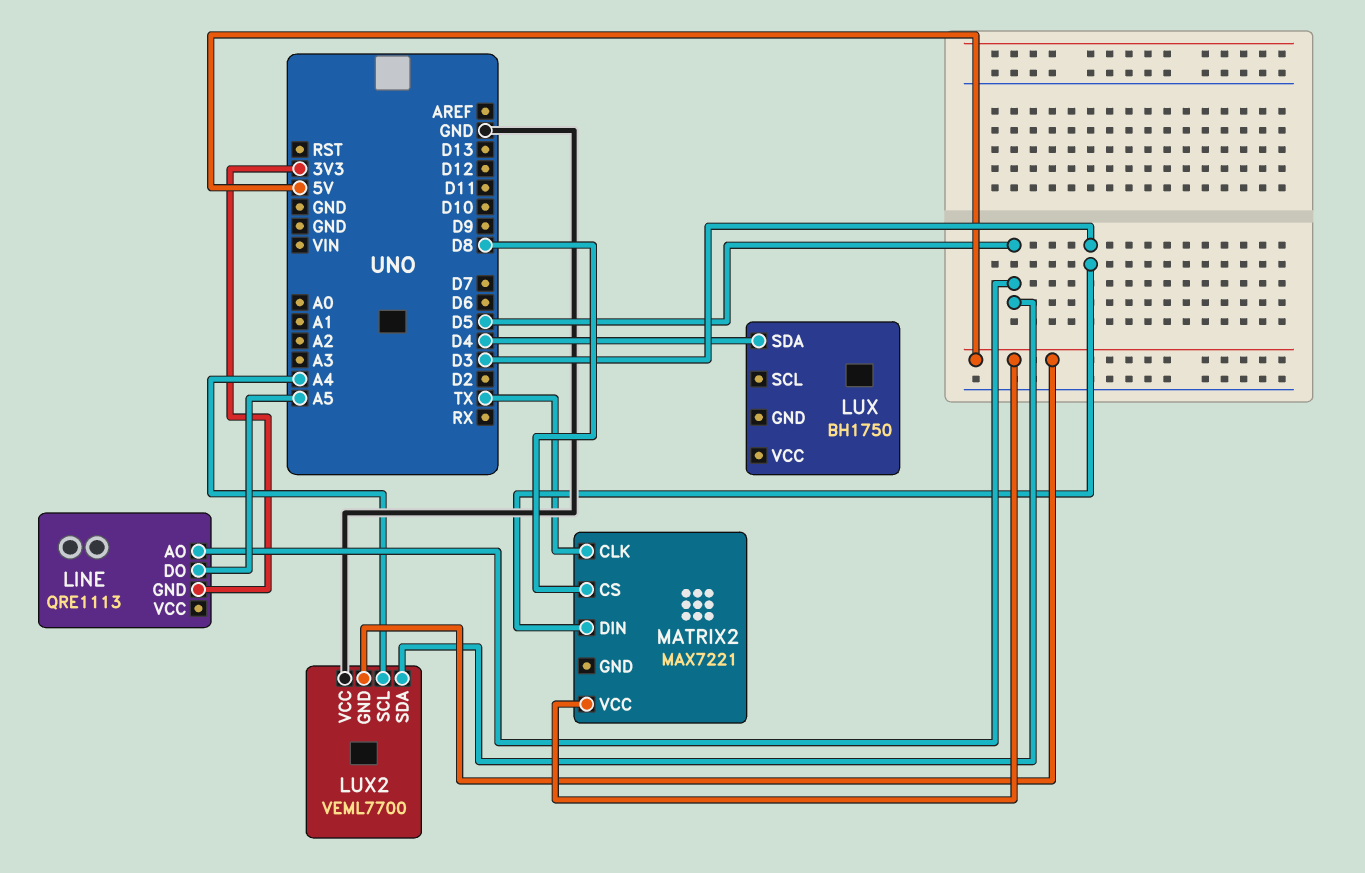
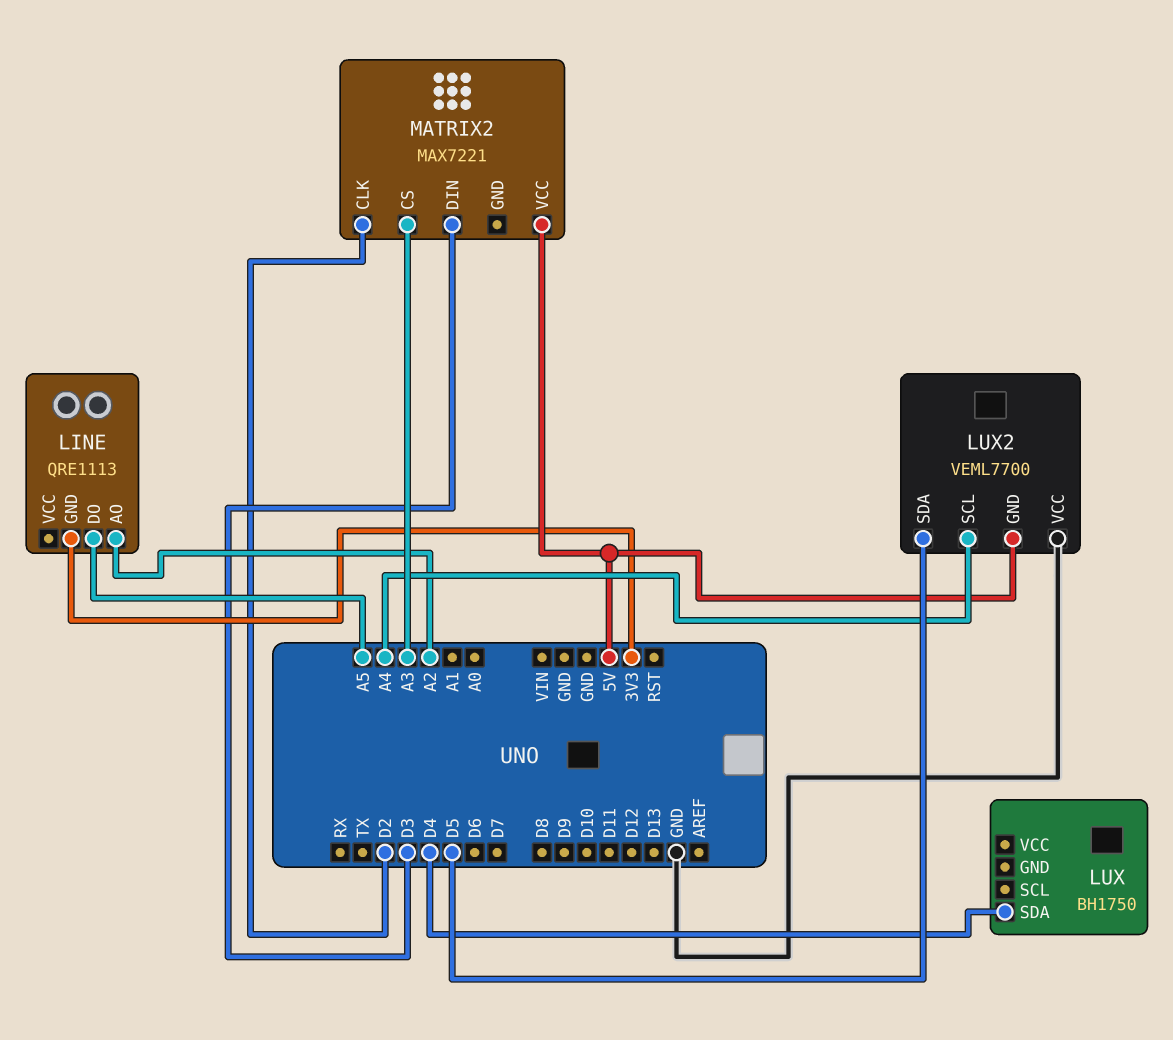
LINE pin AO: D5 -> A2
MATRIX2 pin CLK: TX -> D2
MATRIX2 pin CS: D8 -> A3

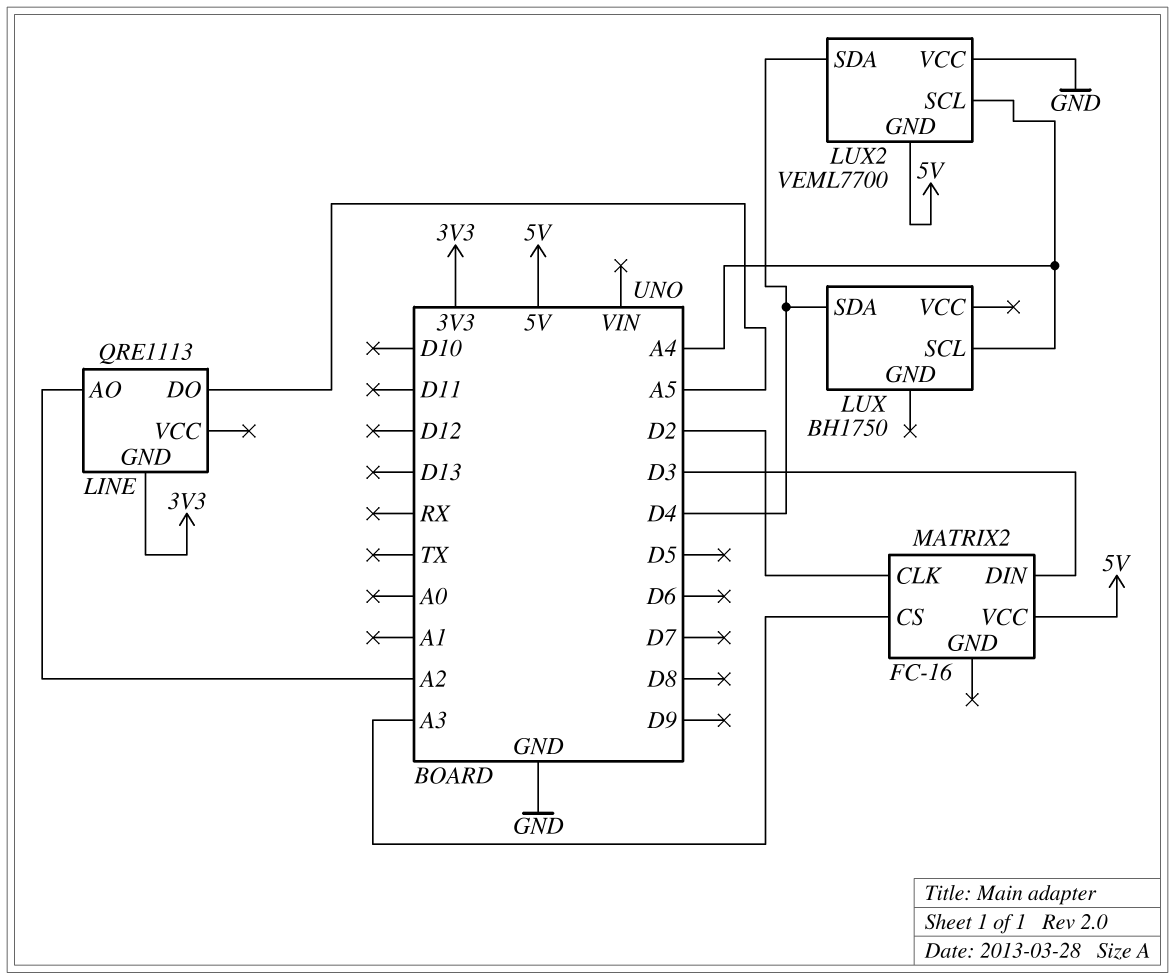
LUX pin SCL: none -> A4
LUX2 pin SDA: D5 -> D4
MATRIX2: MAX7221 -> FC-16

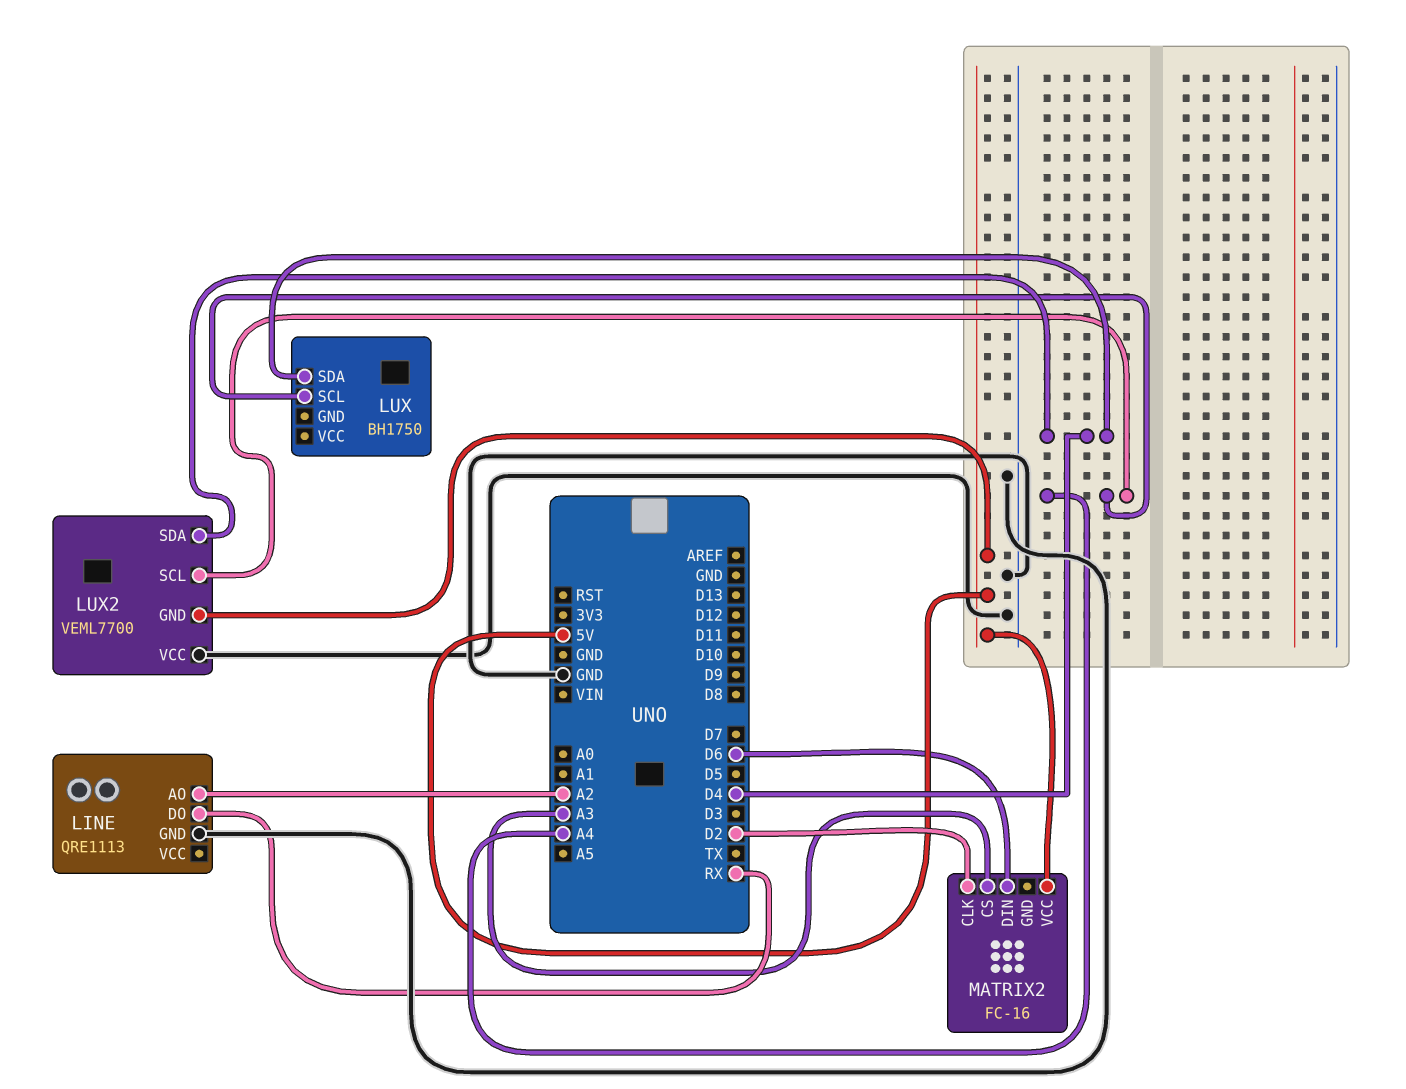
LINE pin DO: A5 -> RX
LINE pin GND: 3V3 -> GND
MATRIX2 pin DIN: D3 -> D6

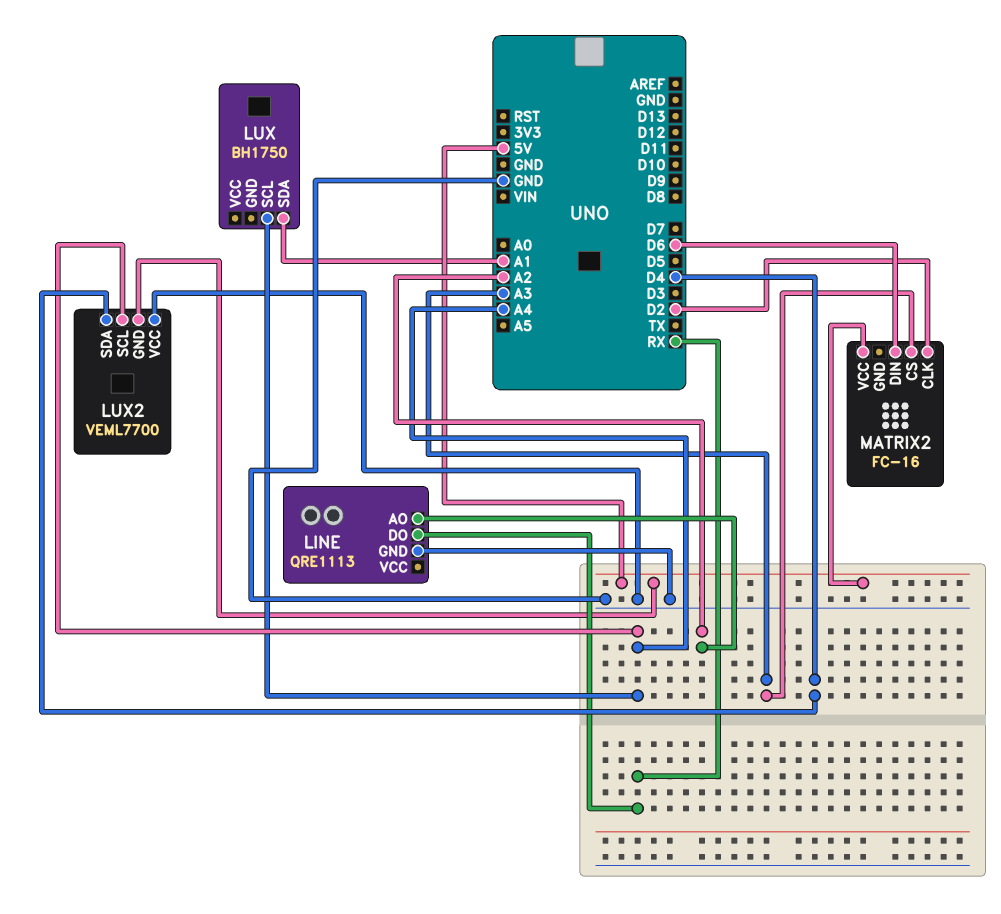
LUX pin SDA: D4 -> A1

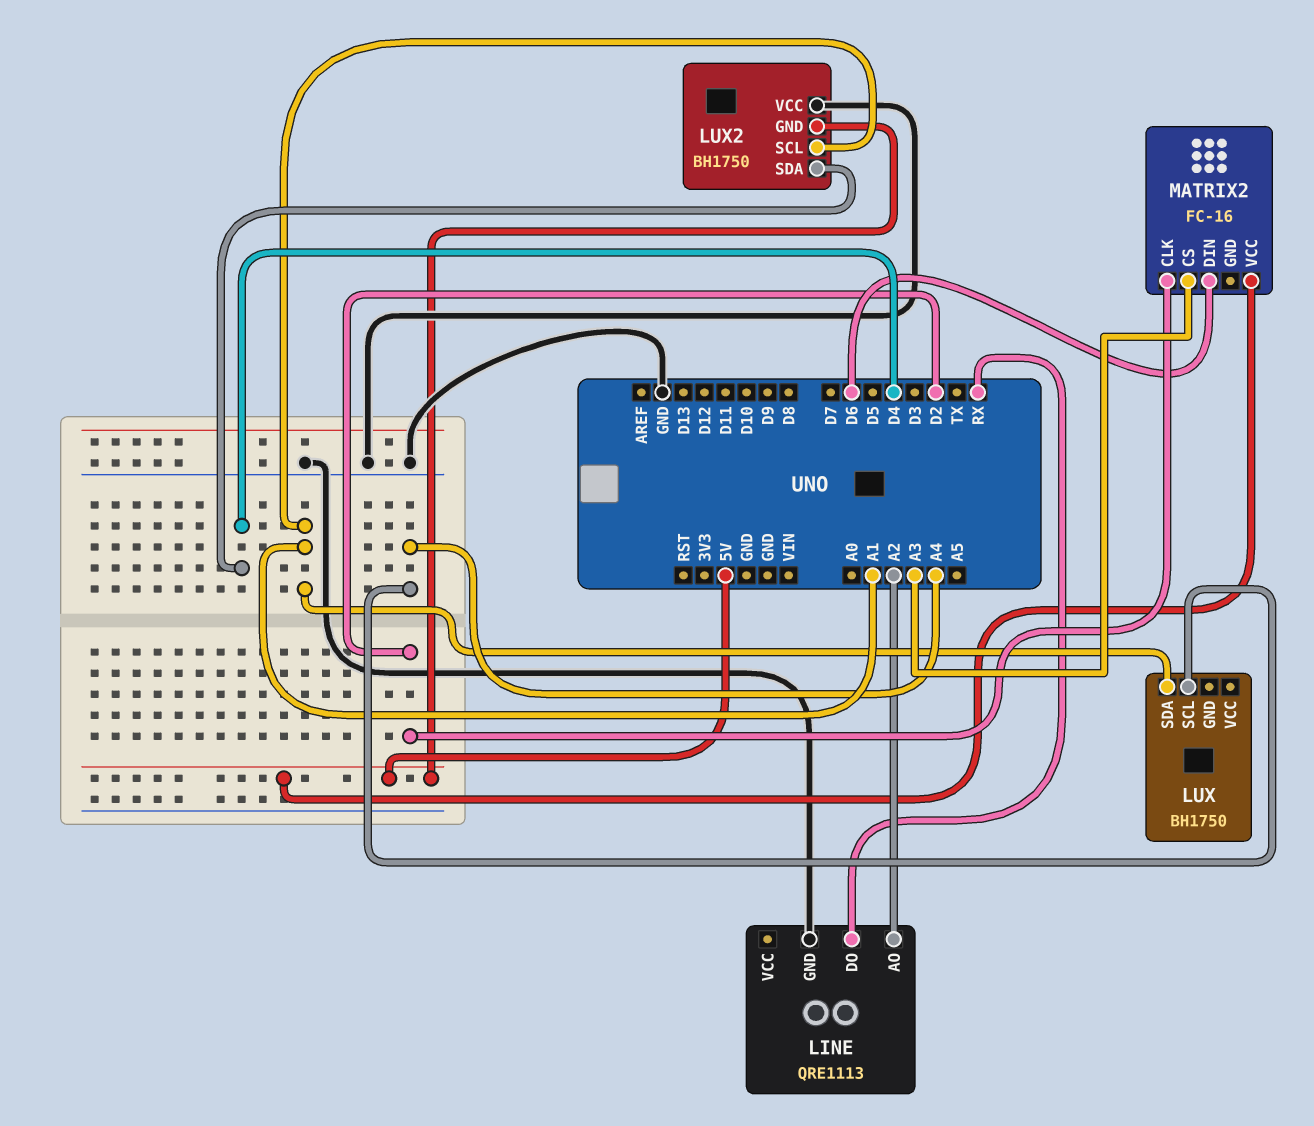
LUX2: VEML7700 -> BH1750
LUX2 pin SCL: A4 -> A1

